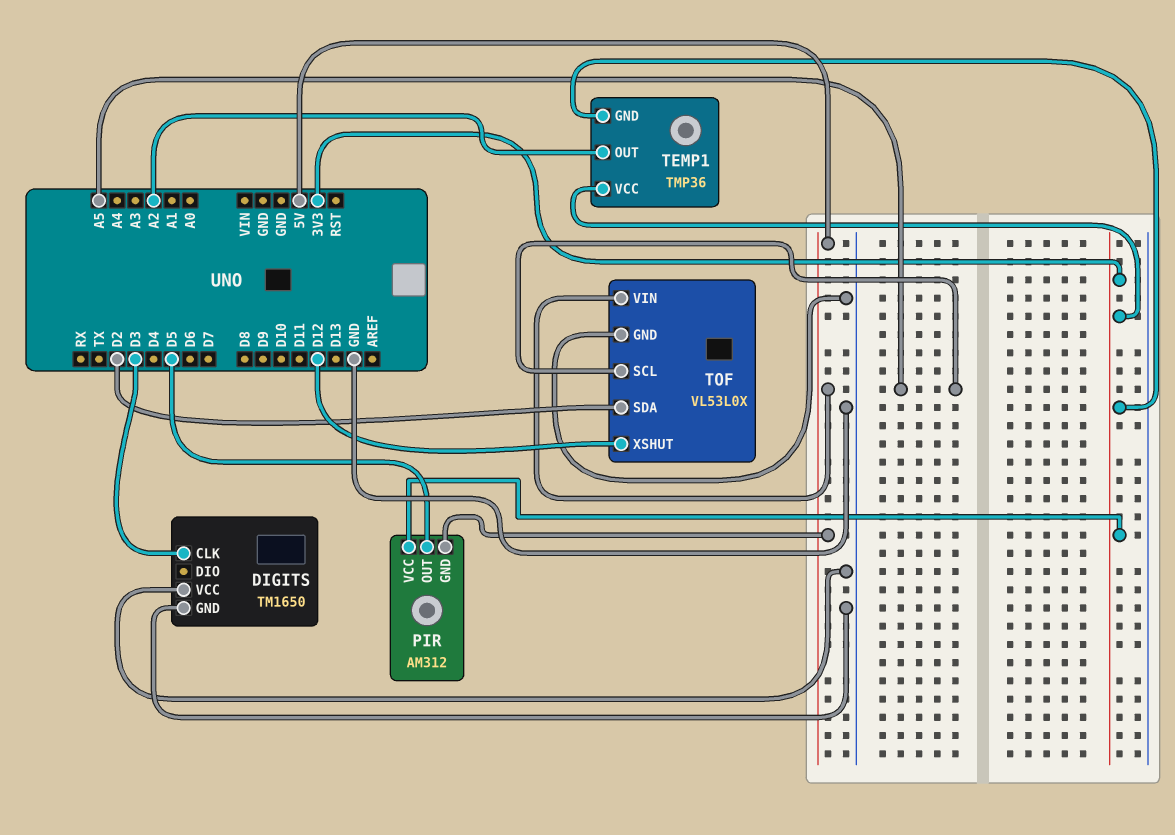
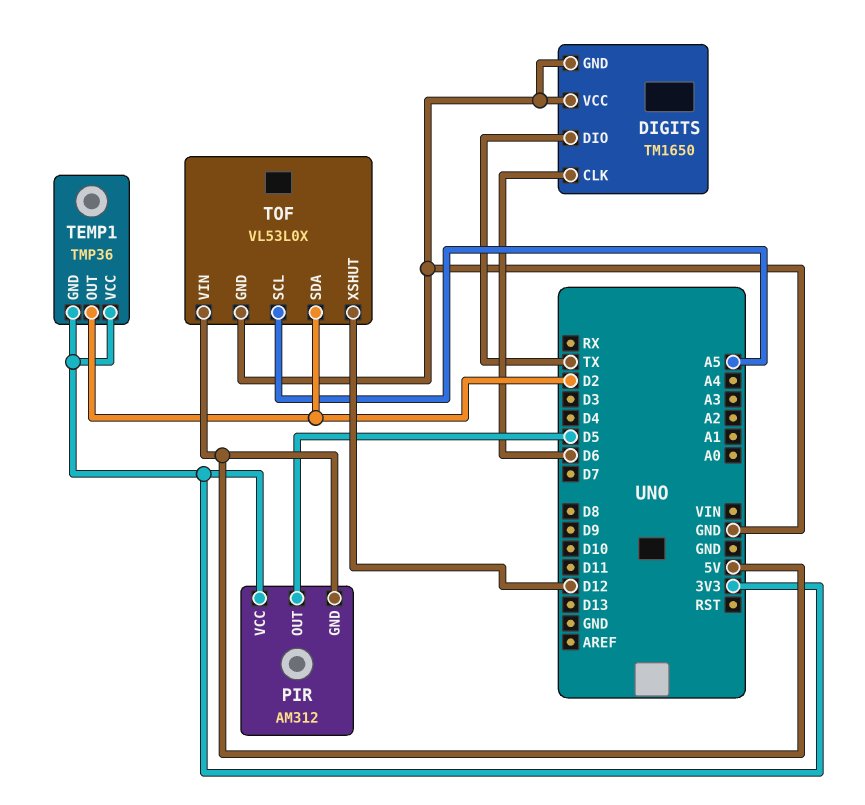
DIGITS pin CLK: D3 -> D6
DIGITS pin DIO: none -> TX
TEMP1 pin OUT: A2 -> D2

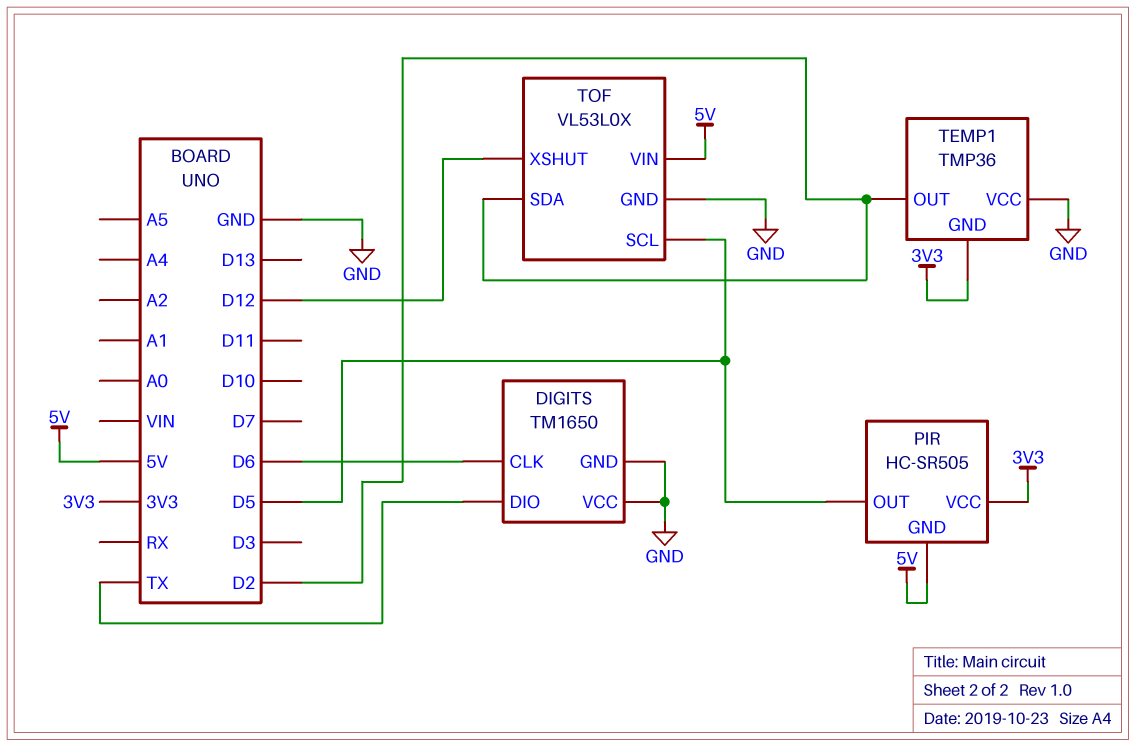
PIR: AM312 -> HC-SR505
TEMP1 pin VCC: 3V3 -> GND
TOF pin SCL: A5 -> D5

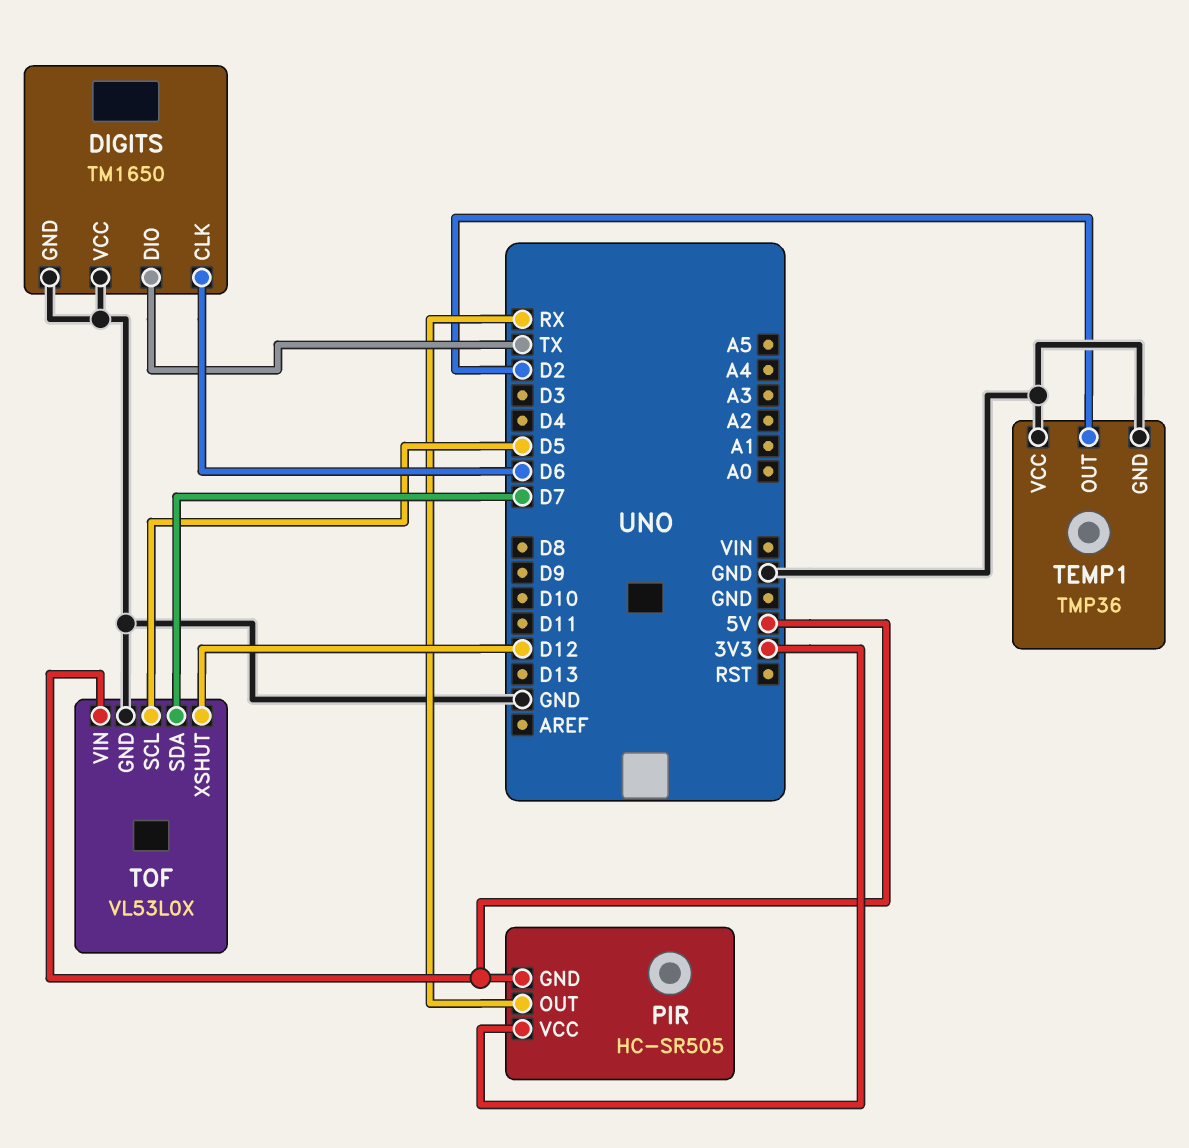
PIR pin OUT: D5 -> RX
TEMP1 pin GND: 3V3 -> GND
TOF pin SDA: D2 -> D7

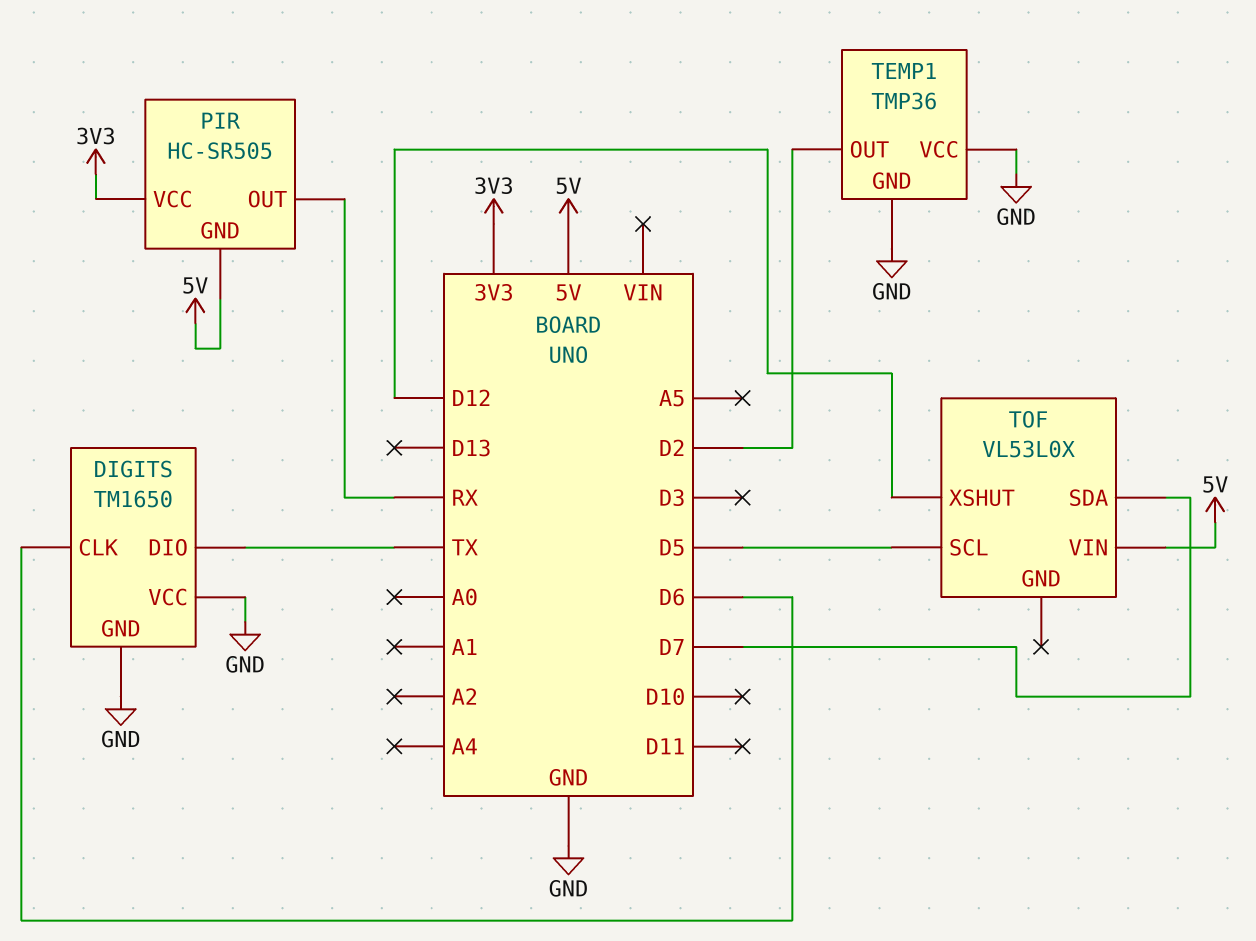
TOF pin GND: GND -> none

